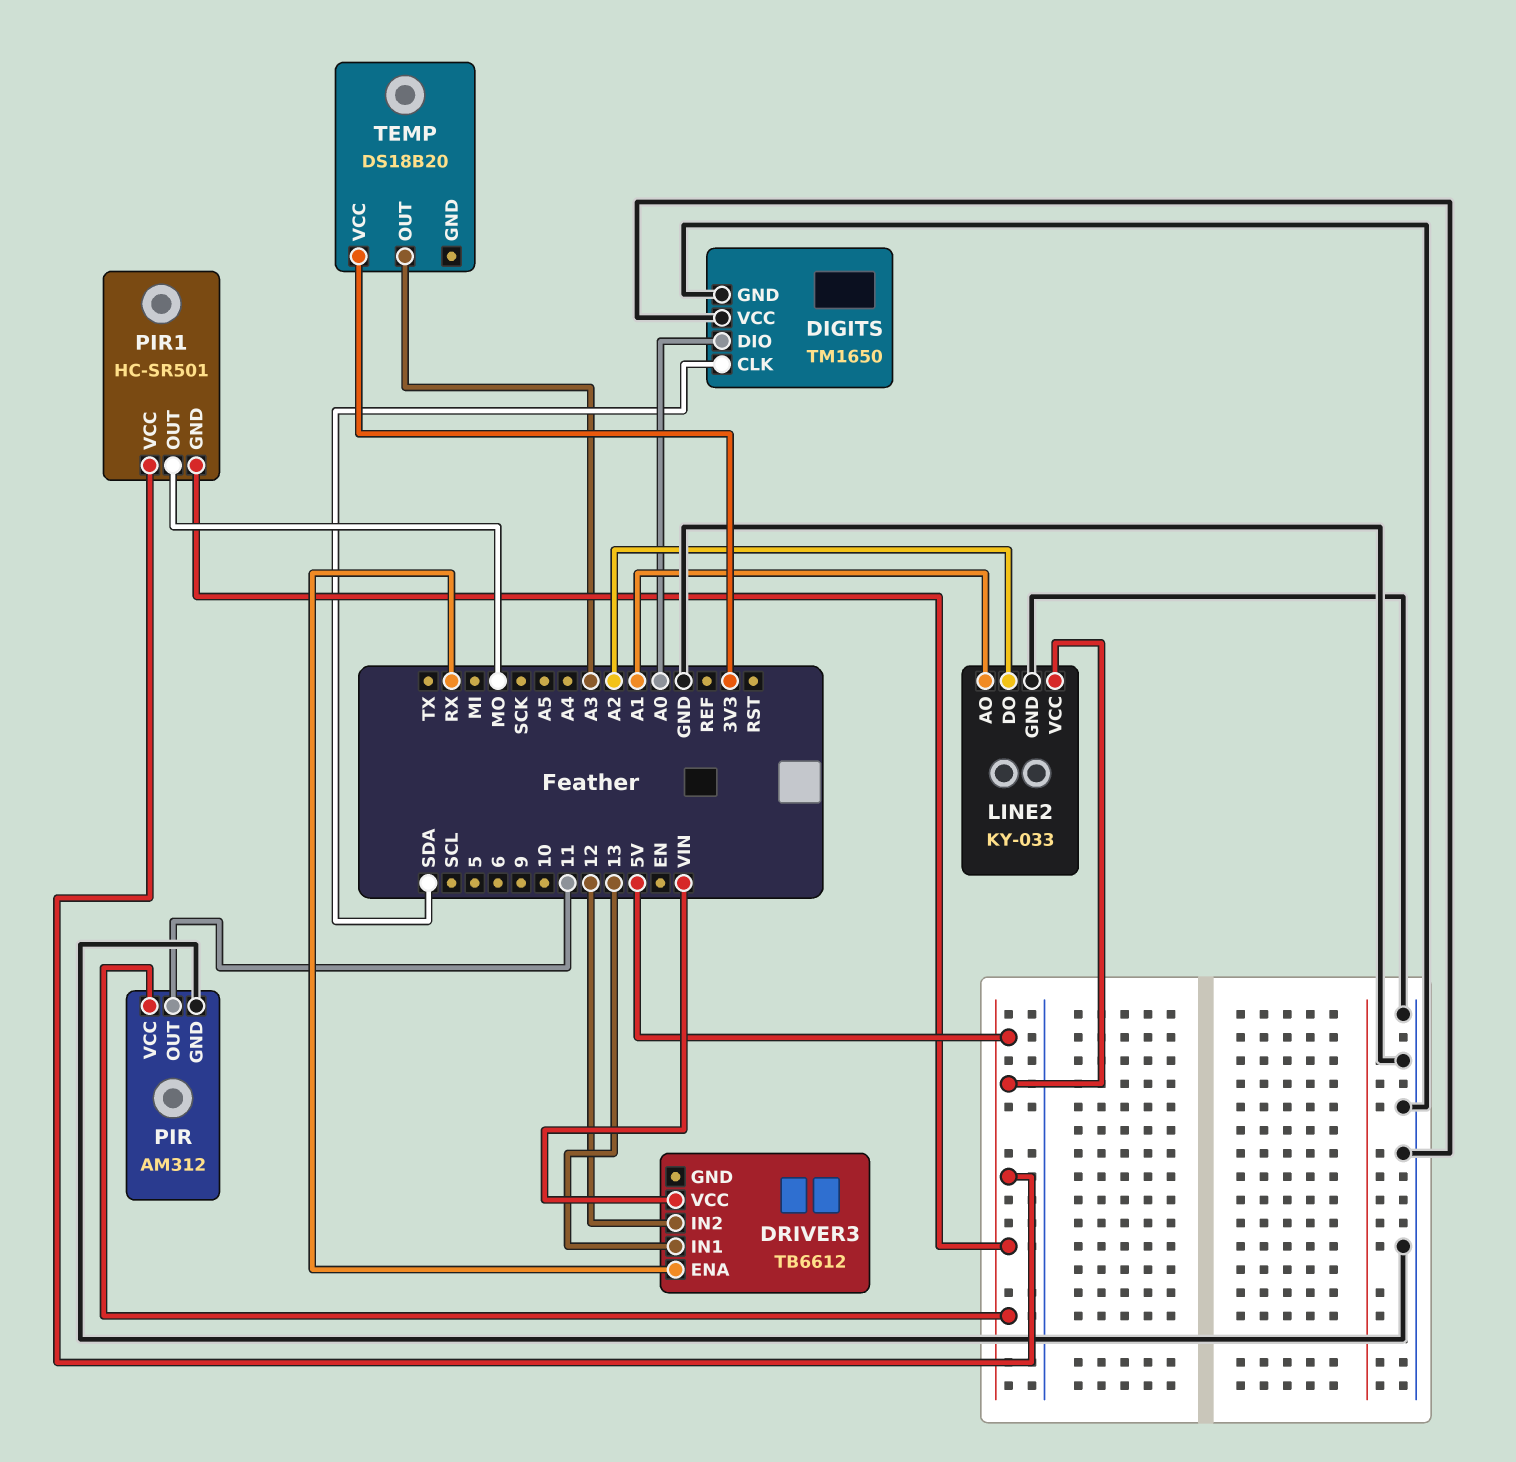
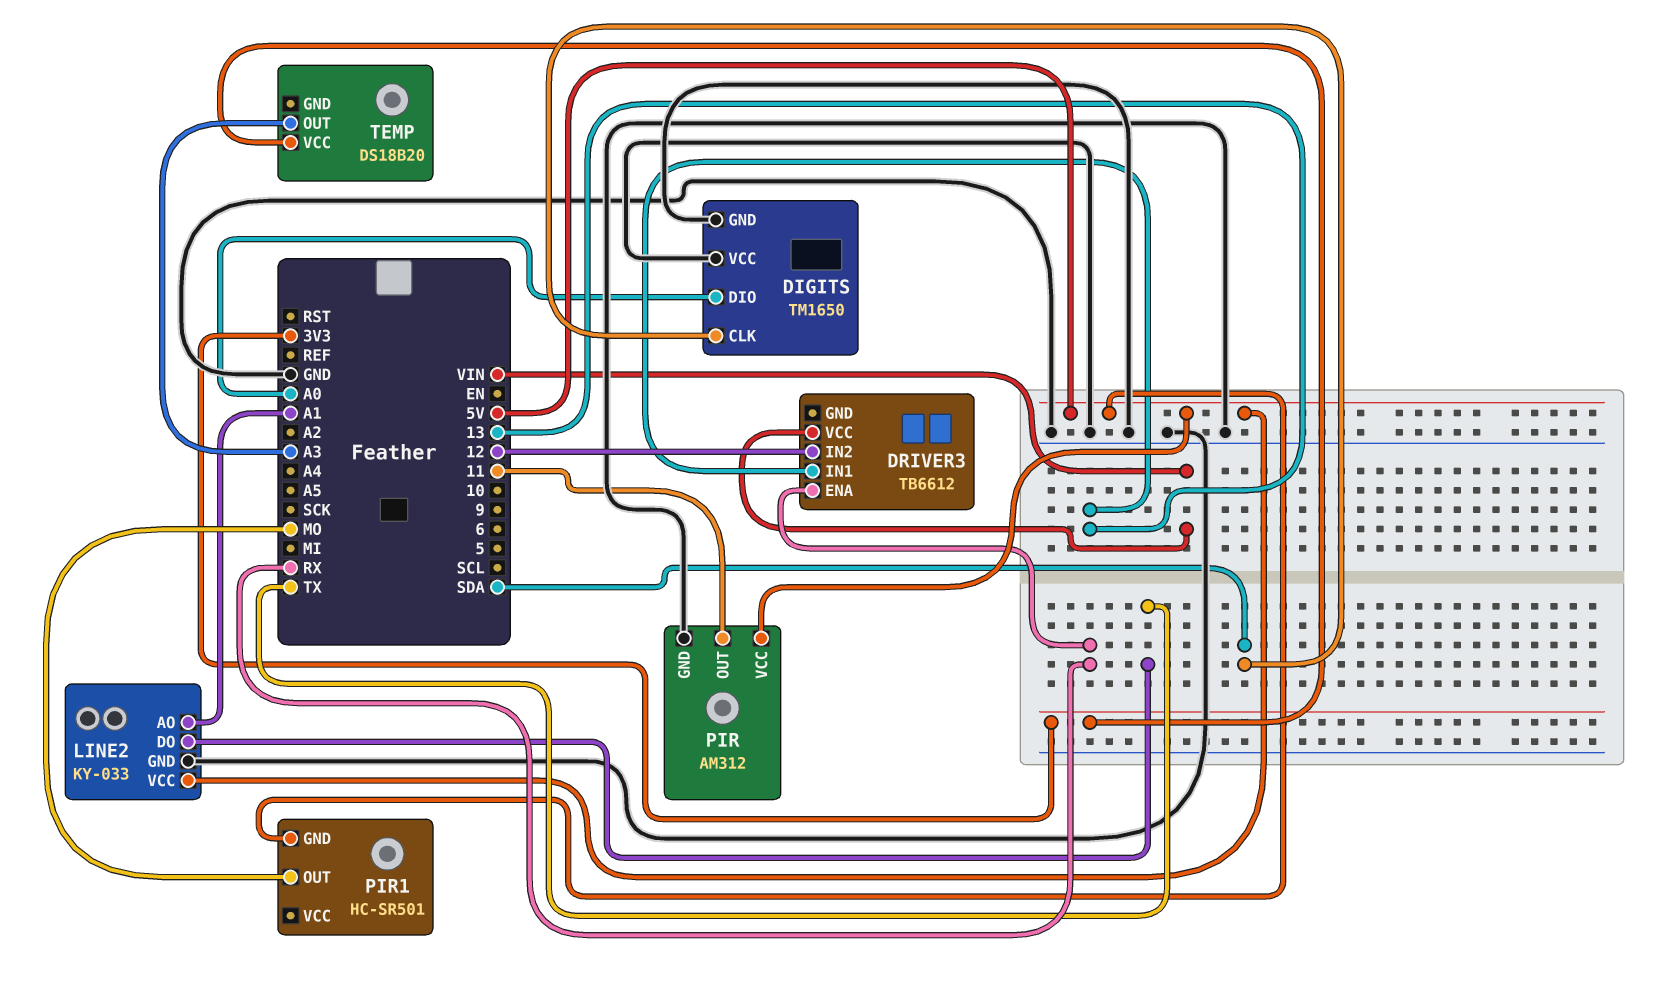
LINE2 pin DO: A2 -> TX
PIR1 pin VCC: 5V -> none

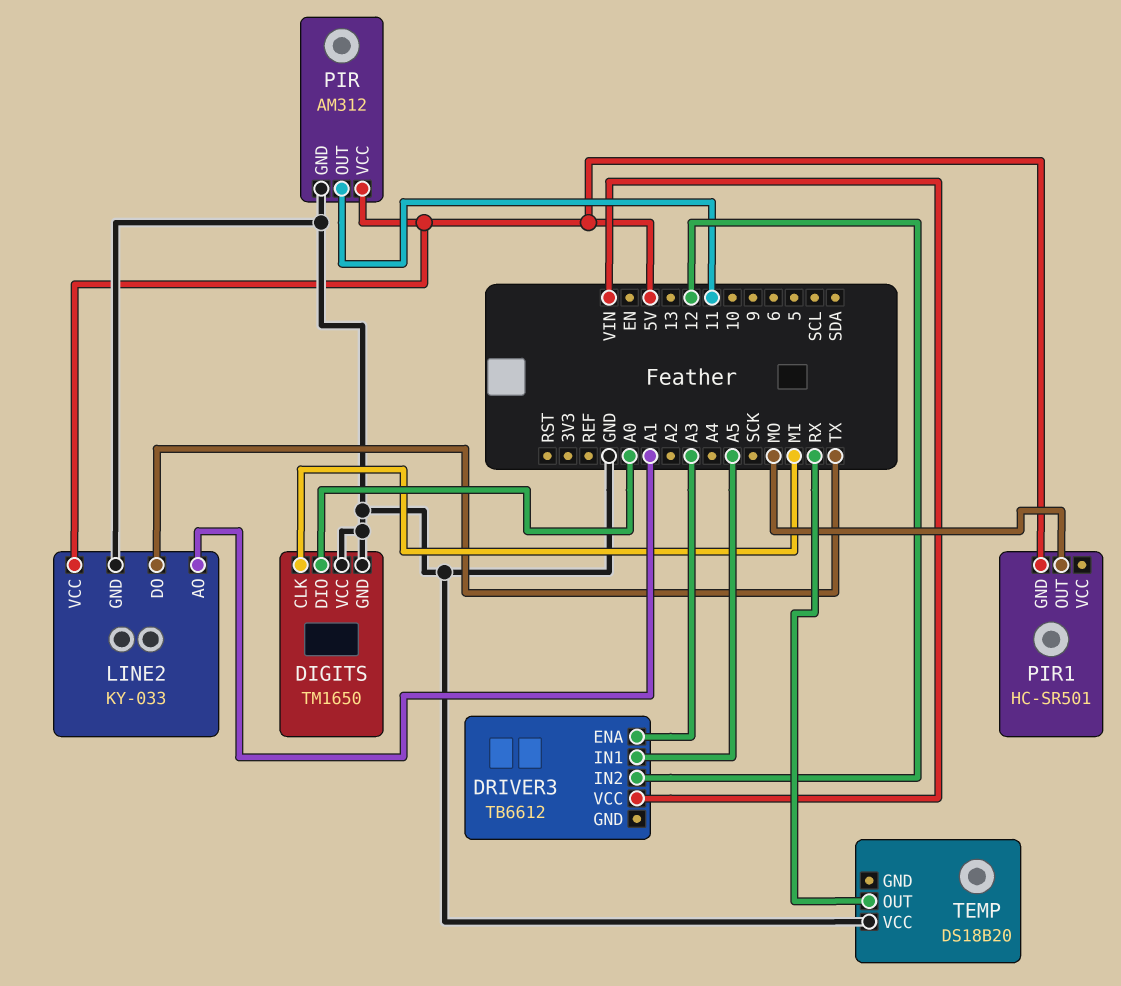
DIGITS pin CLK: SDA -> MI
DRIVER3 pin ENA: RX -> A3
DRIVER3 pin IN1: 13 -> A5
TEMP pin OUT: A3 -> RX
TEMP pin VCC: 3V3 -> GND

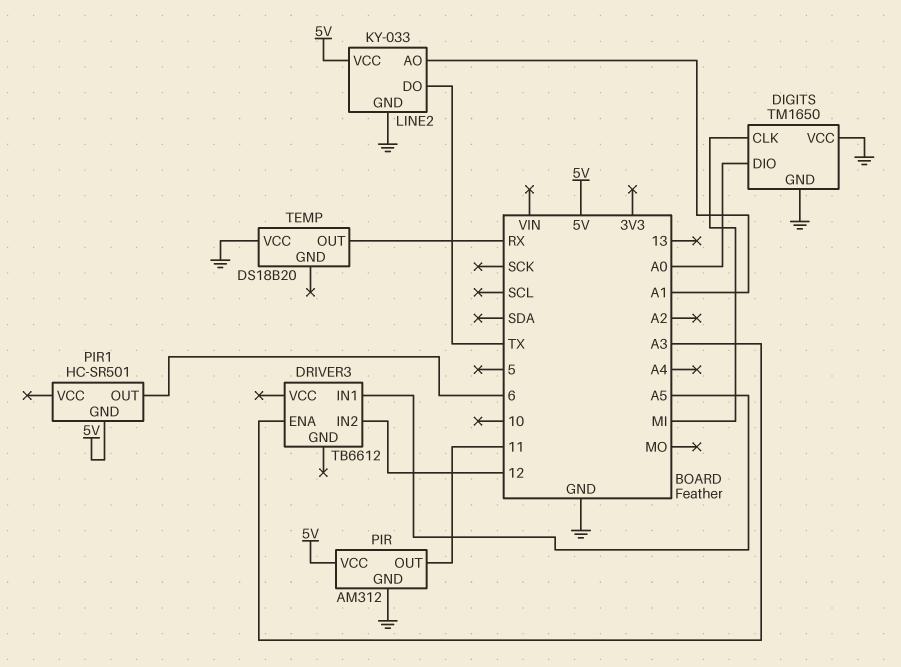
DRIVER3 pin VCC: VIN -> none
PIR1 pin OUT: MO -> 6

